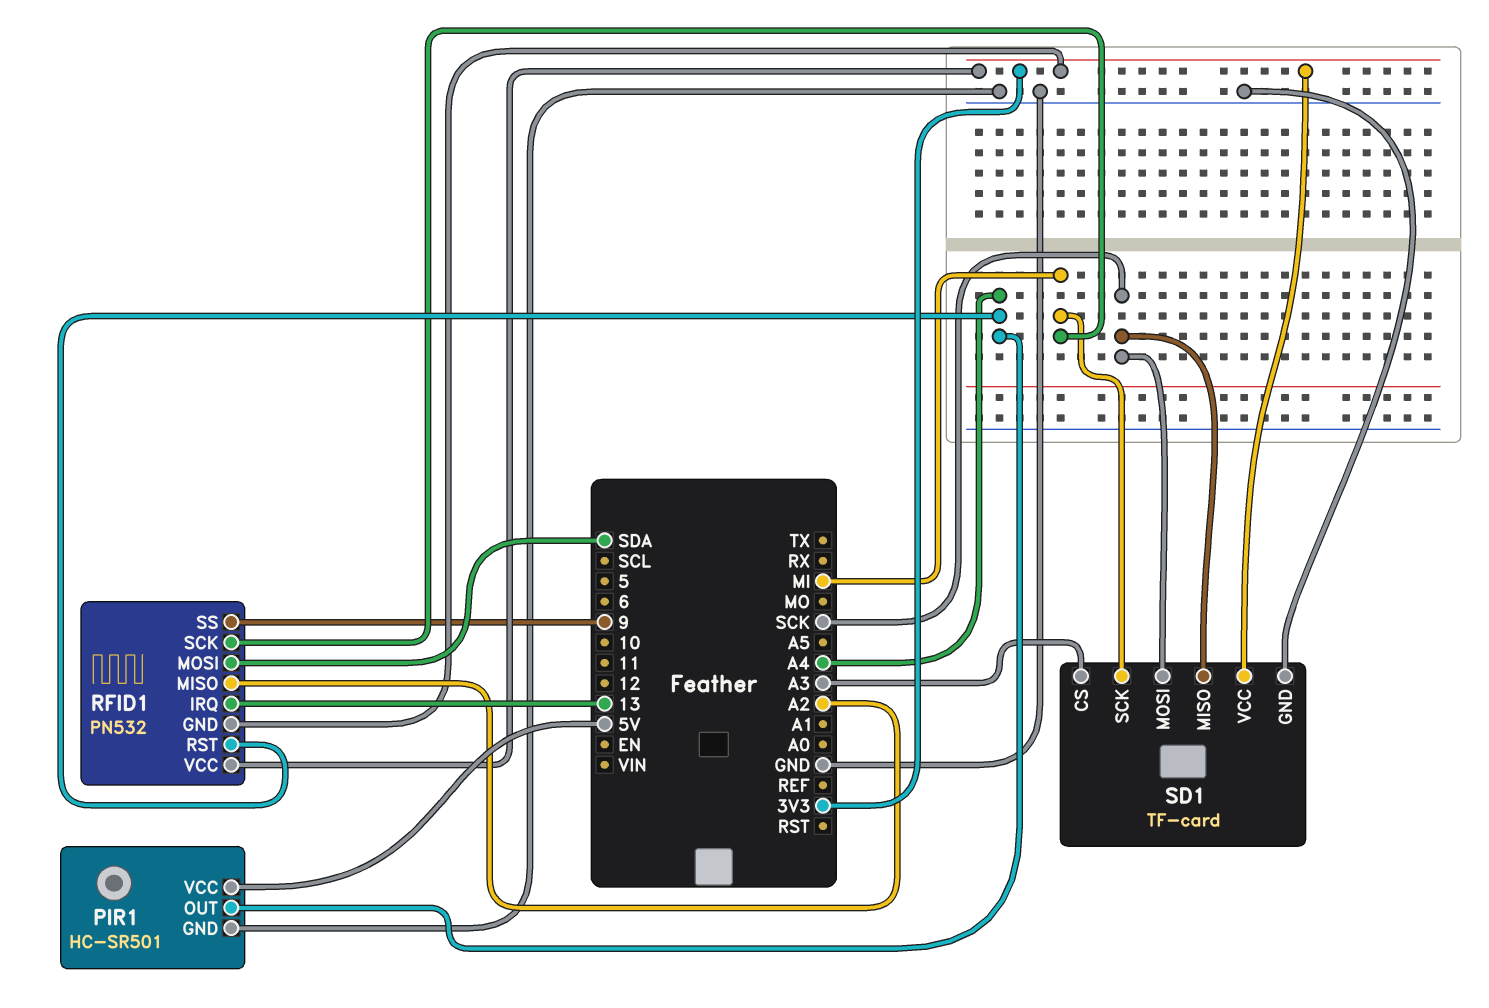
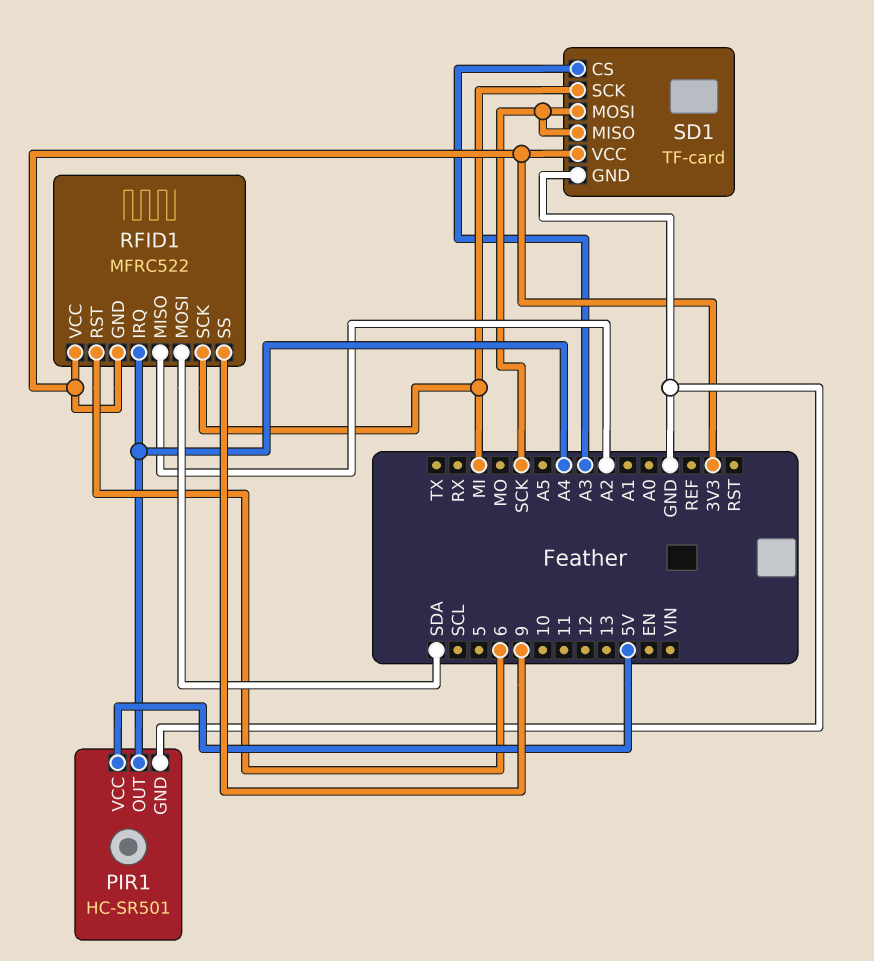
RFID1: PN532 -> MFRC522
RFID1 pin IRQ: 13 -> A4
RFID1 pin RST: A4 -> 6

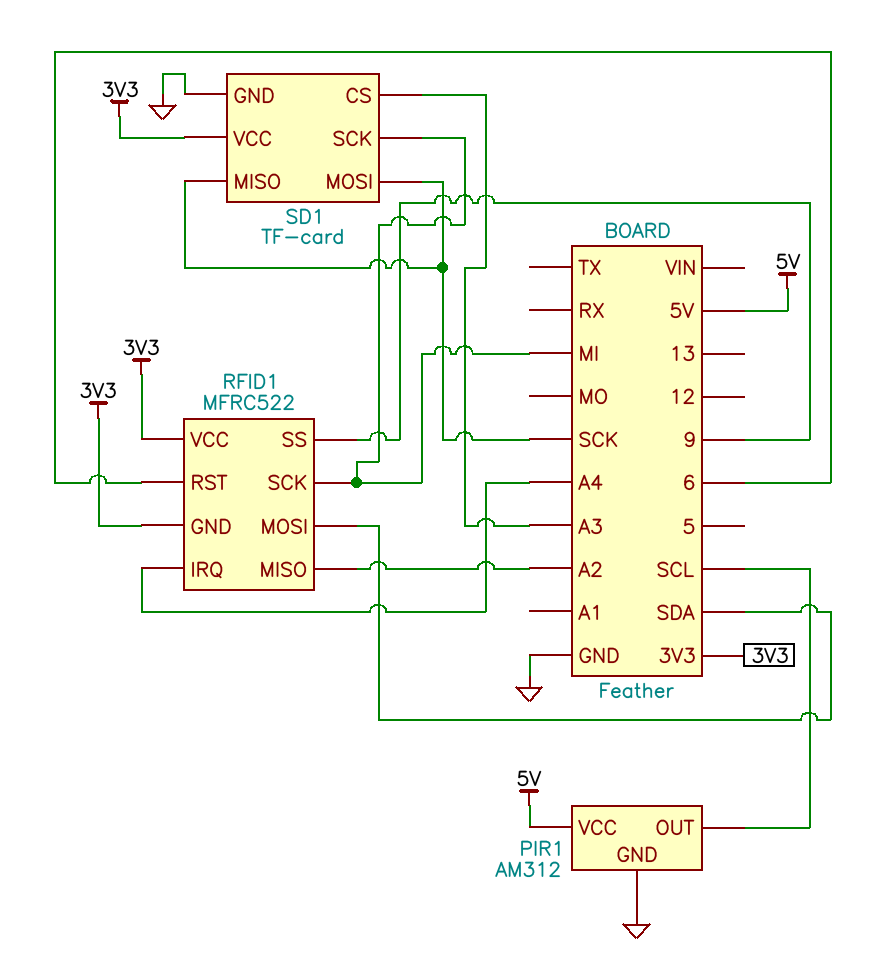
PIR1: HC-SR501 -> AM312
PIR1 pin OUT: A4 -> SCL

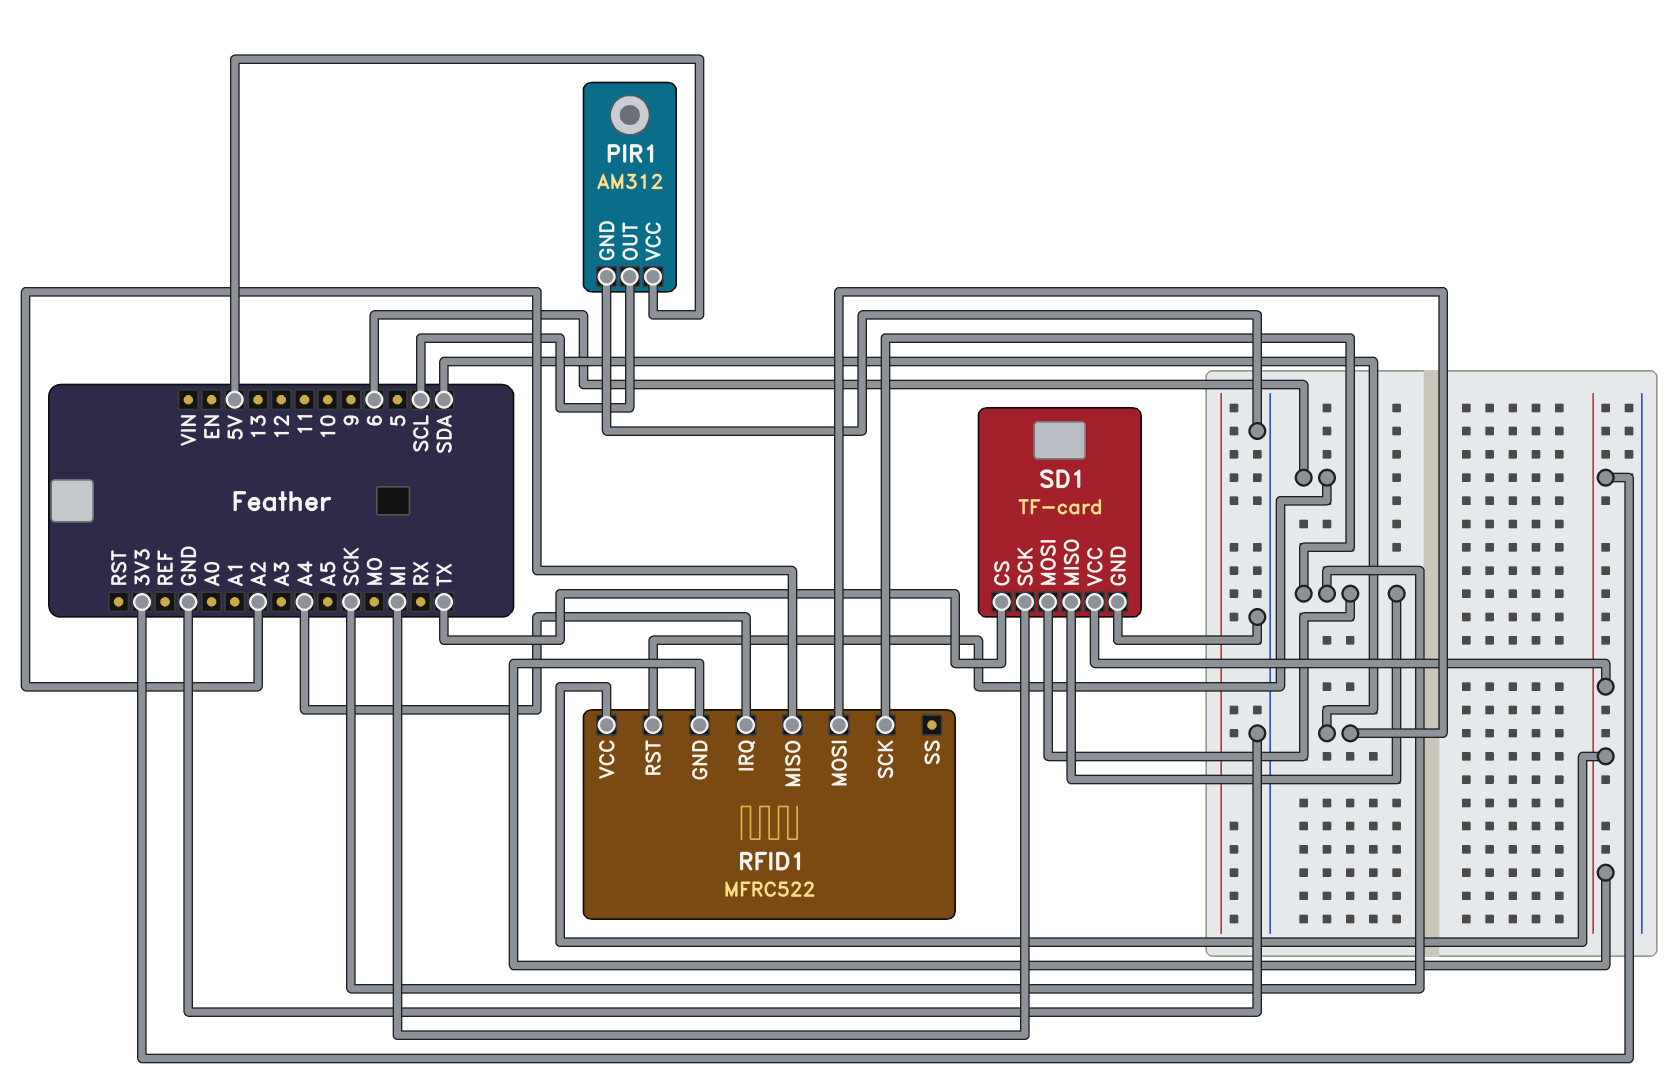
RFID1 pin SCK: MI -> SCK
RFID1 pin SS: 9 -> none
SD1 pin CS: A3 -> TX

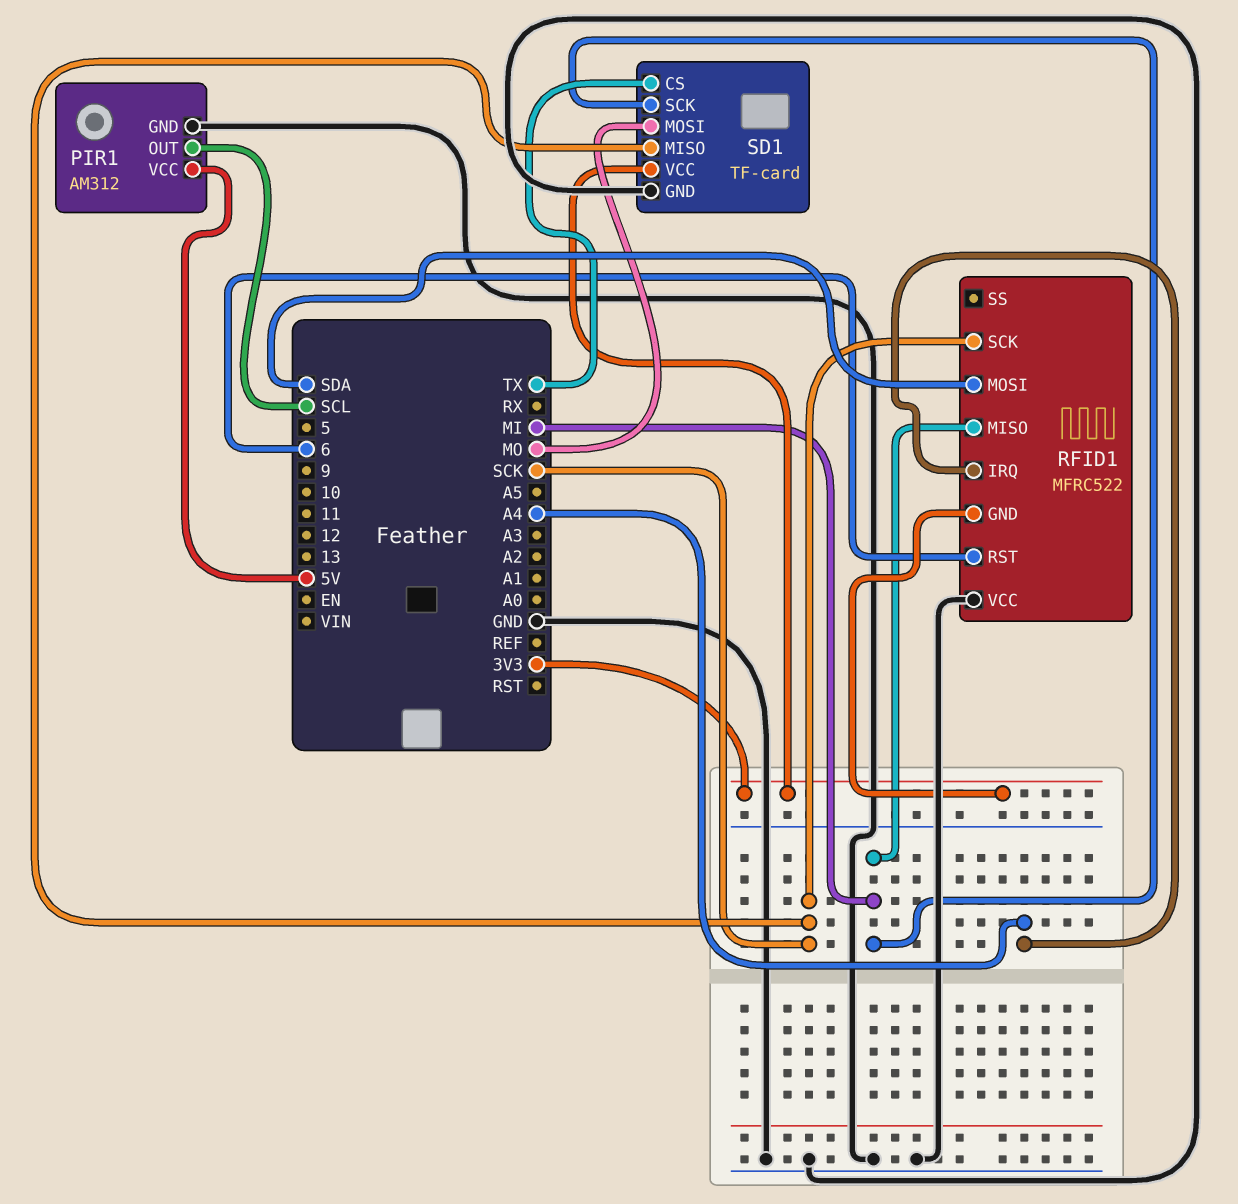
RFID1 pin MISO: A2 -> MI
RFID1 pin VCC: 3V3 -> GND
SD1 pin MOSI: SCK -> MO

